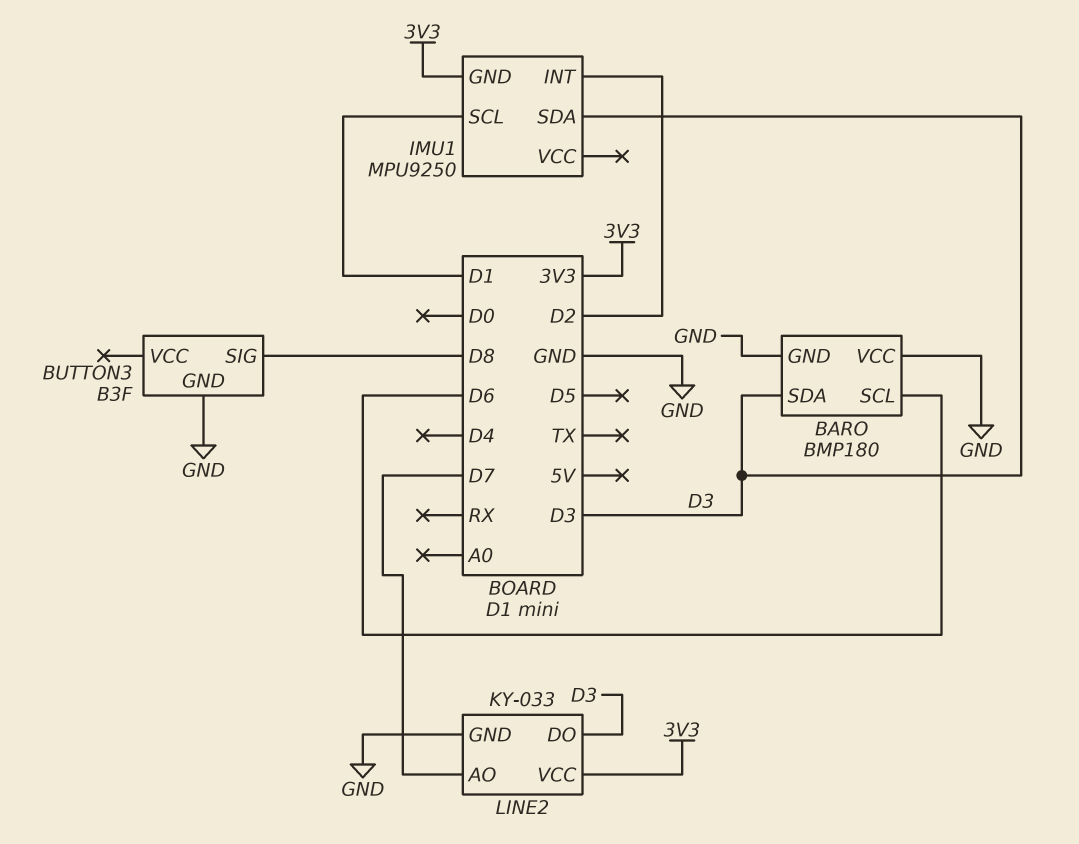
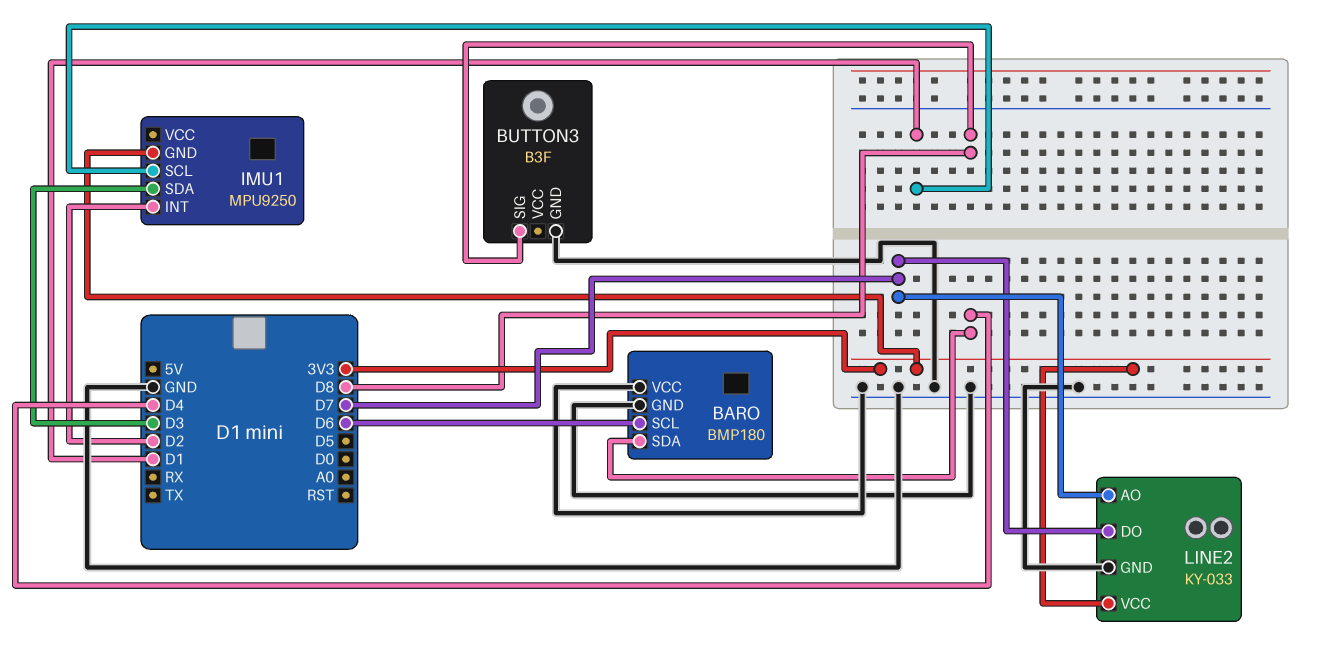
BARO pin SDA: D3 -> D4
LINE2 pin DO: D3 -> D7

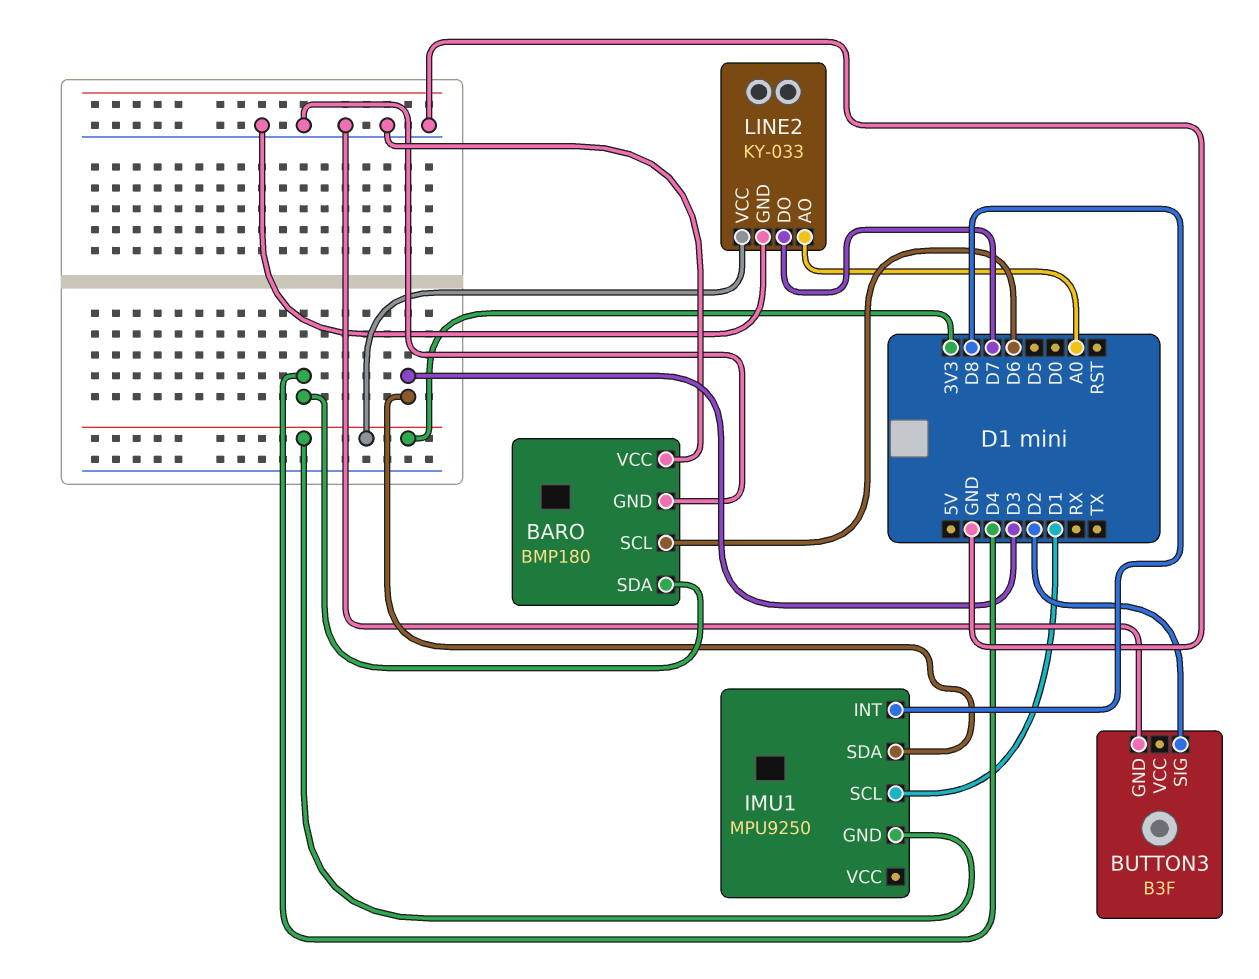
BUTTON3 pin SIG: D8 -> D2
IMU1 pin INT: D2 -> D8
LINE2 pin AO: D7 -> A0

